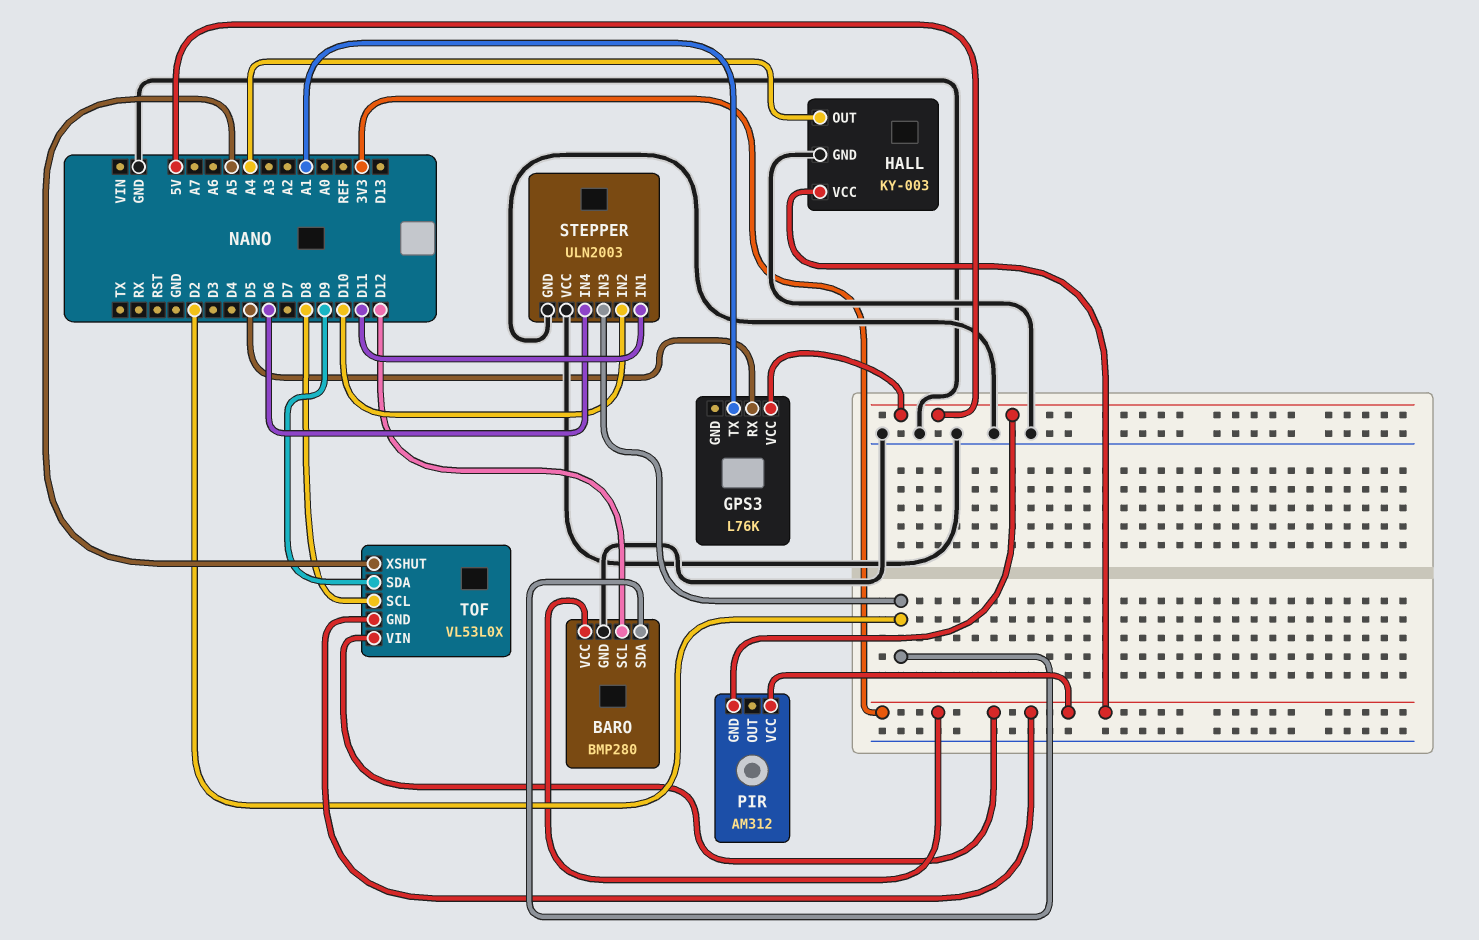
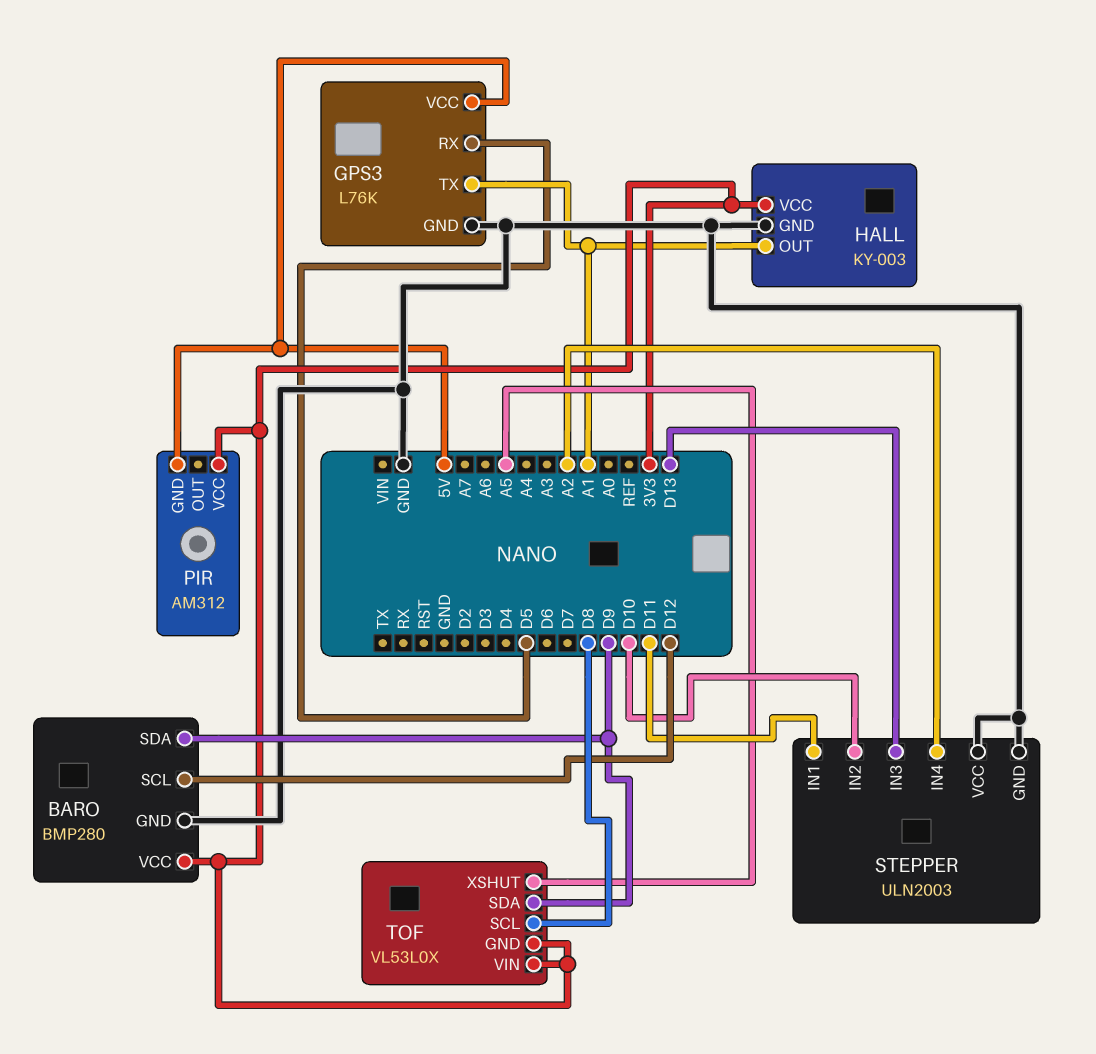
BARO pin SDA: D2 -> D9
GPS3 pin GND: none -> GND
HALL pin OUT: A4 -> A1
STEPPER pin IN3: D2 -> D13
STEPPER pin IN4: D6 -> A2

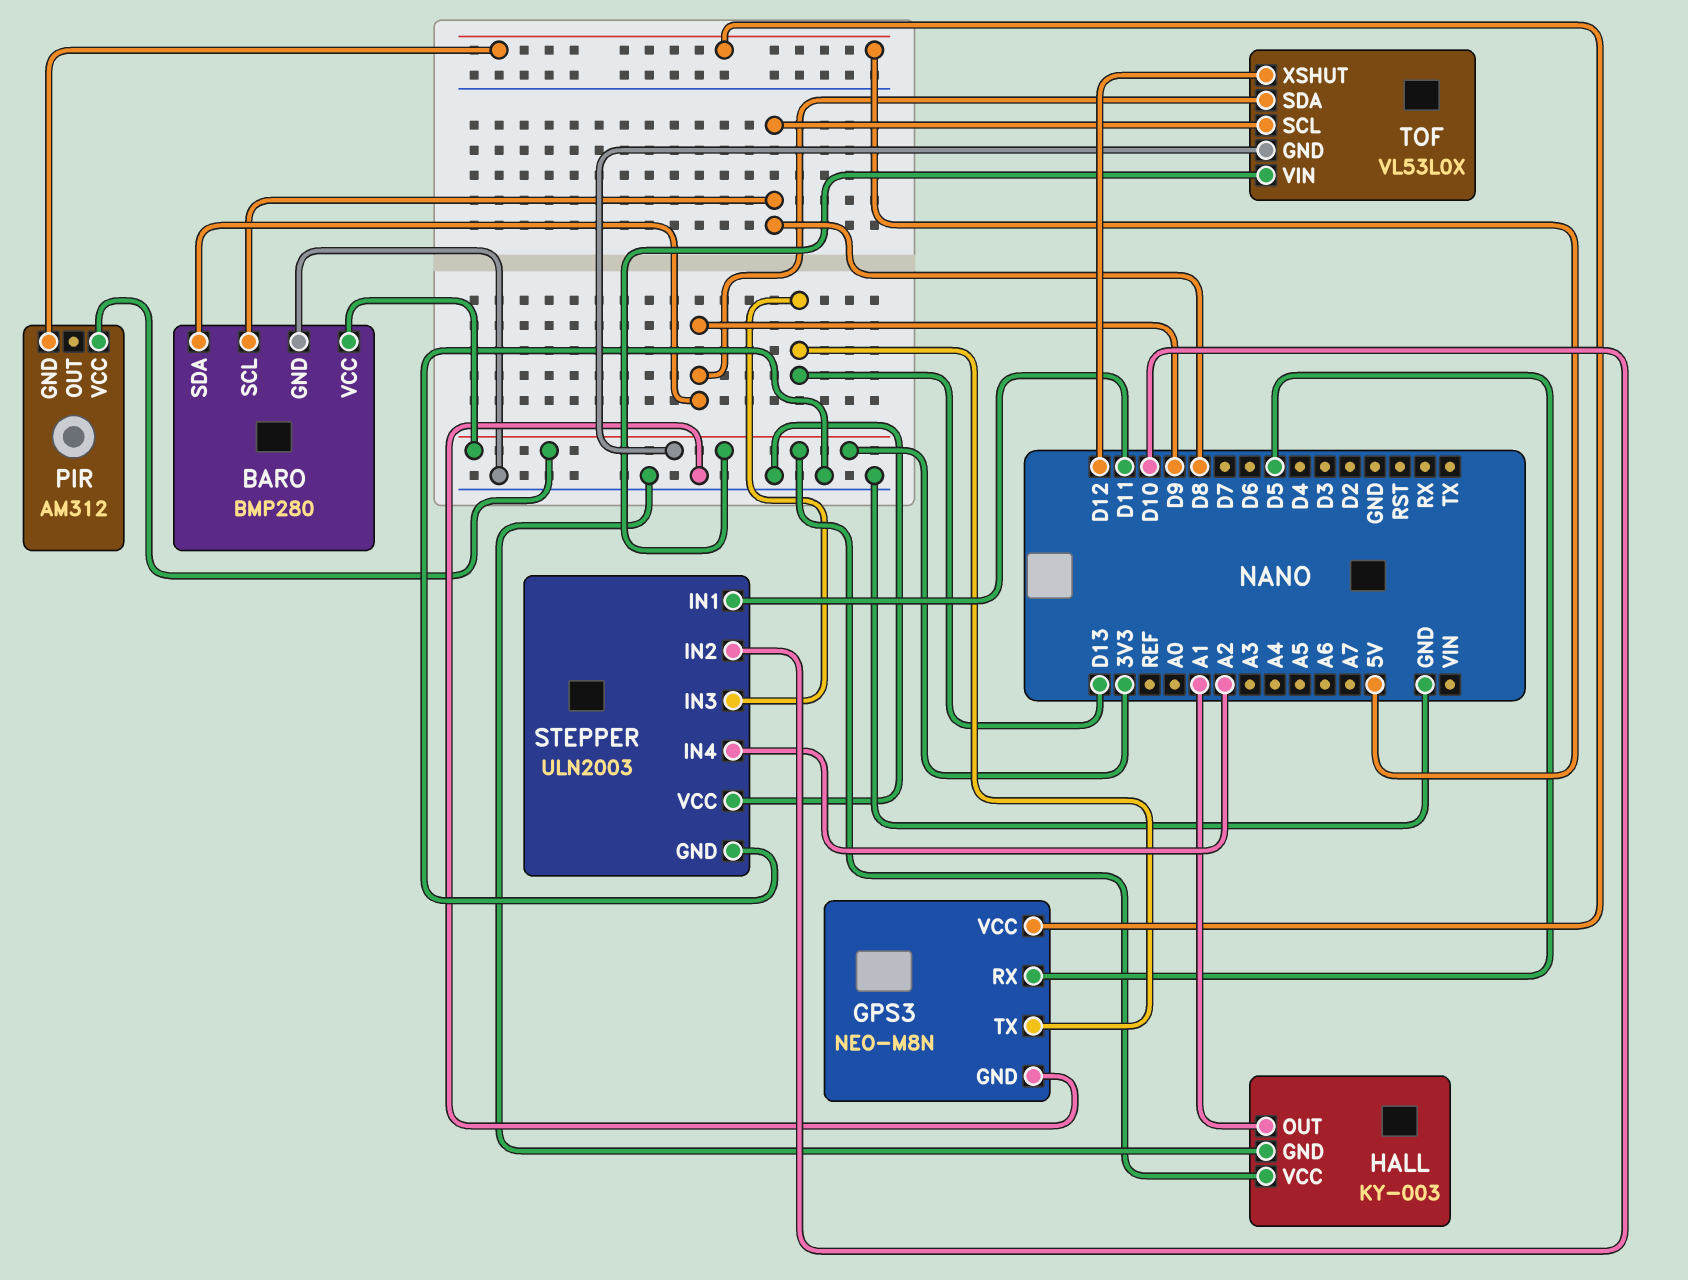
BARO pin SCL: D12 -> D8
GPS3: L76K -> NEO-M8N
GPS3 pin TX: A1 -> D13
TOF pin XSHUT: A5 -> D12

